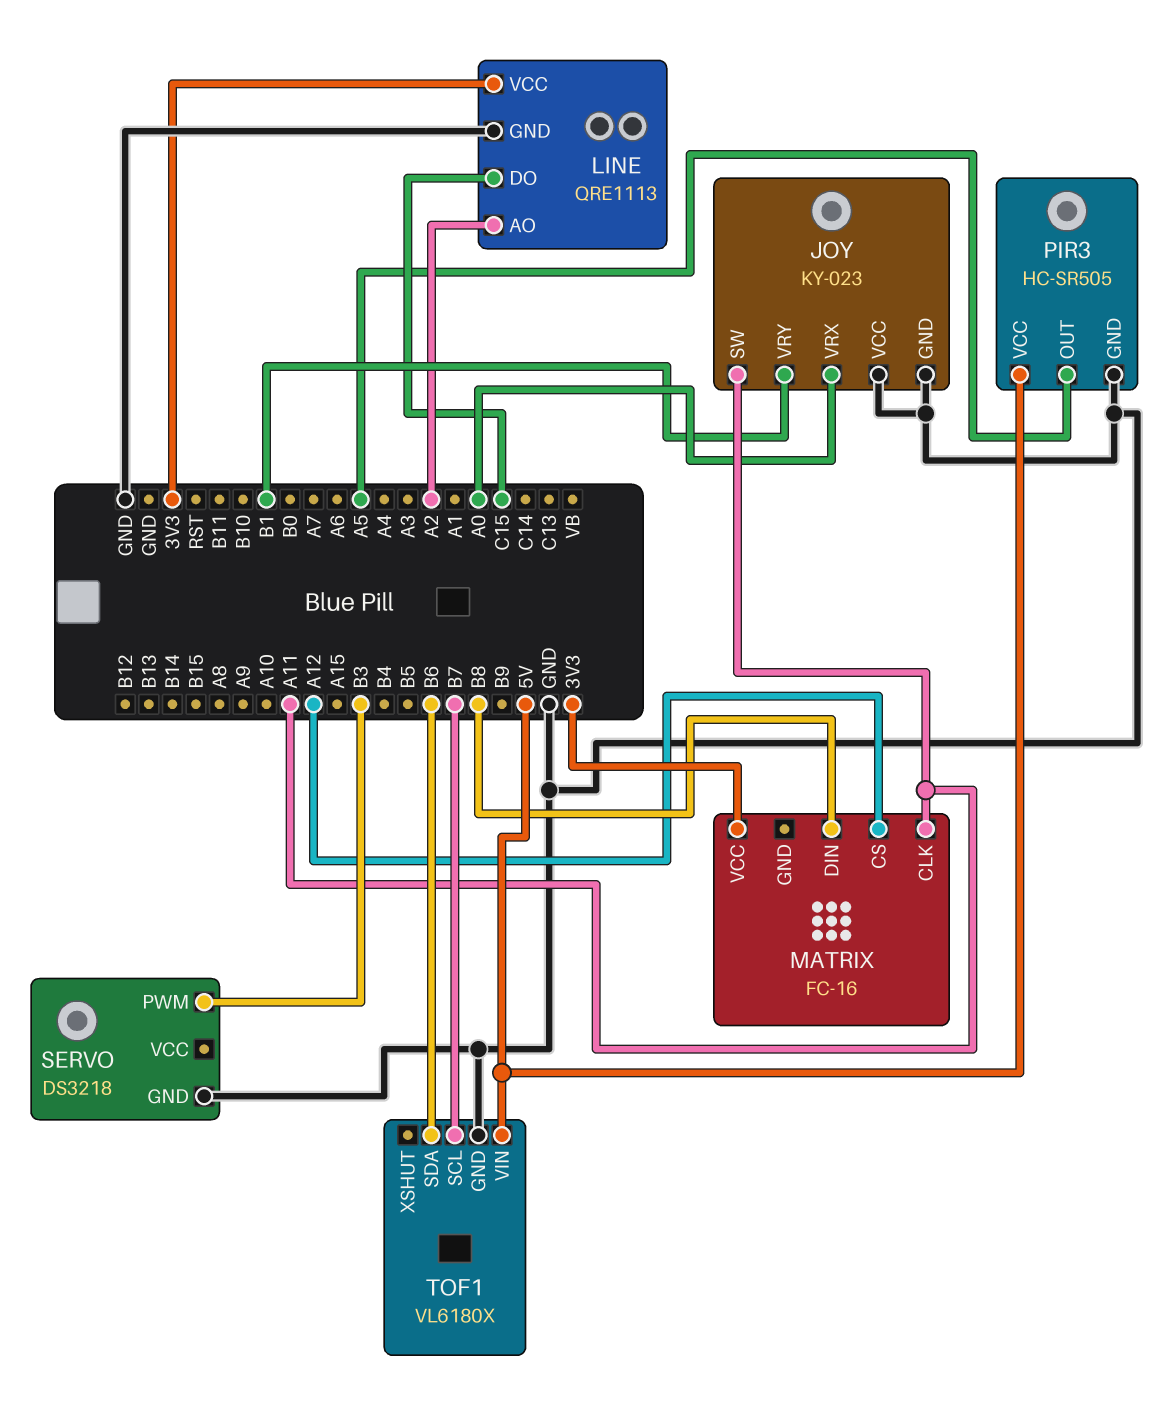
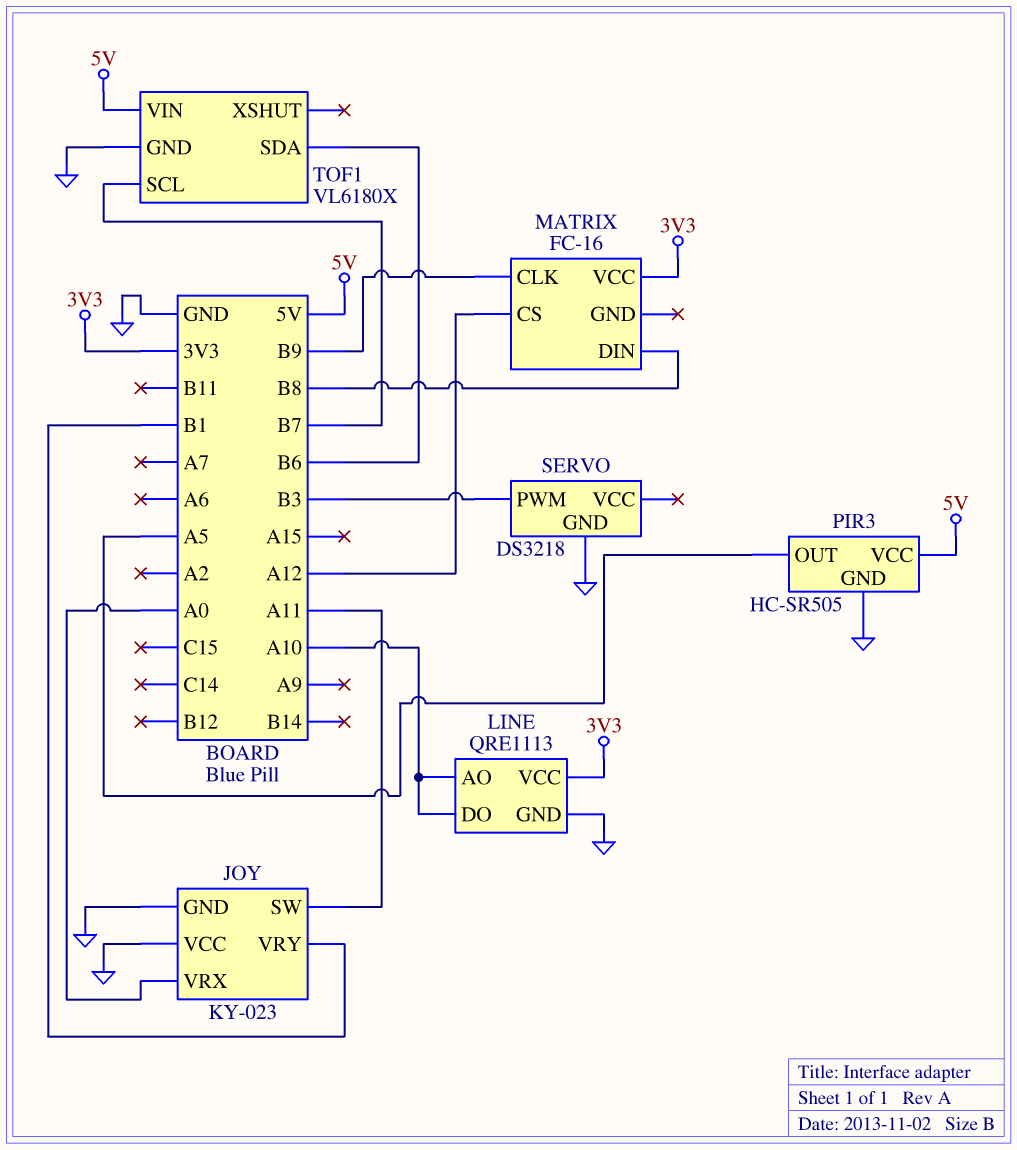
LINE pin AO: A2 -> A10
LINE pin DO: C15 -> A10
MATRIX pin CLK: A11 -> B9

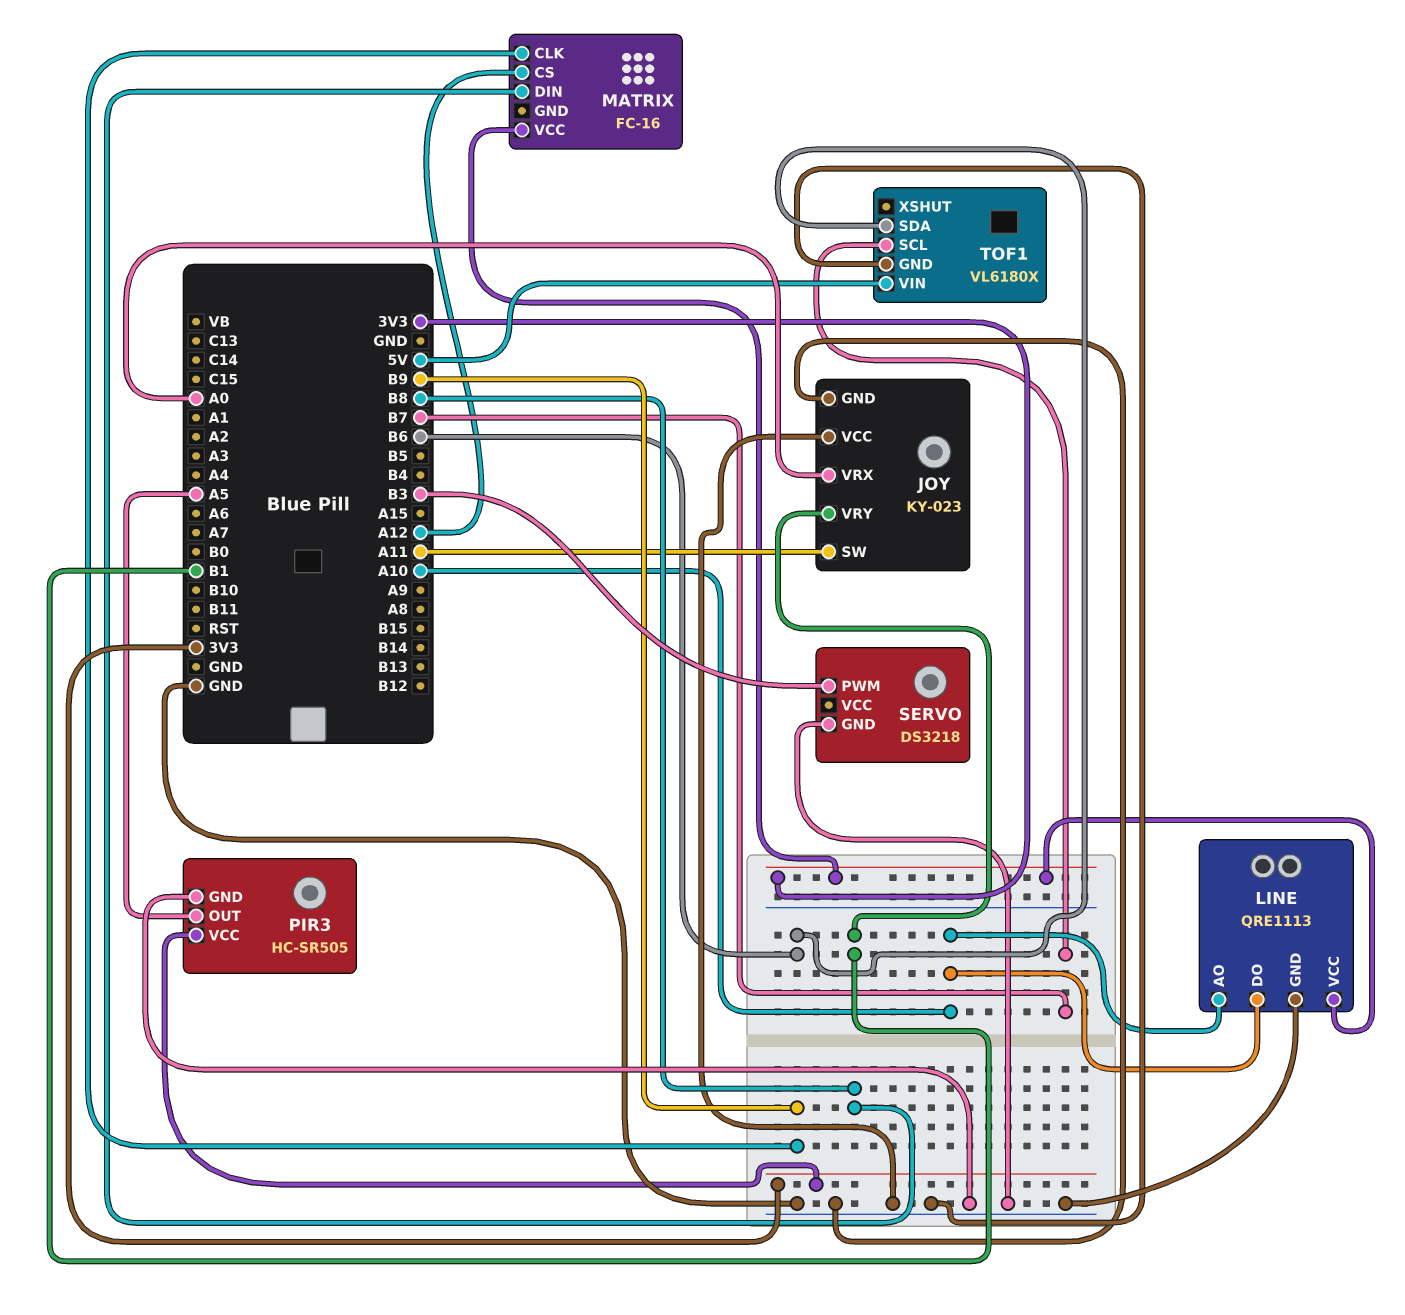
PIR3 pin VCC: 5V -> 3V3

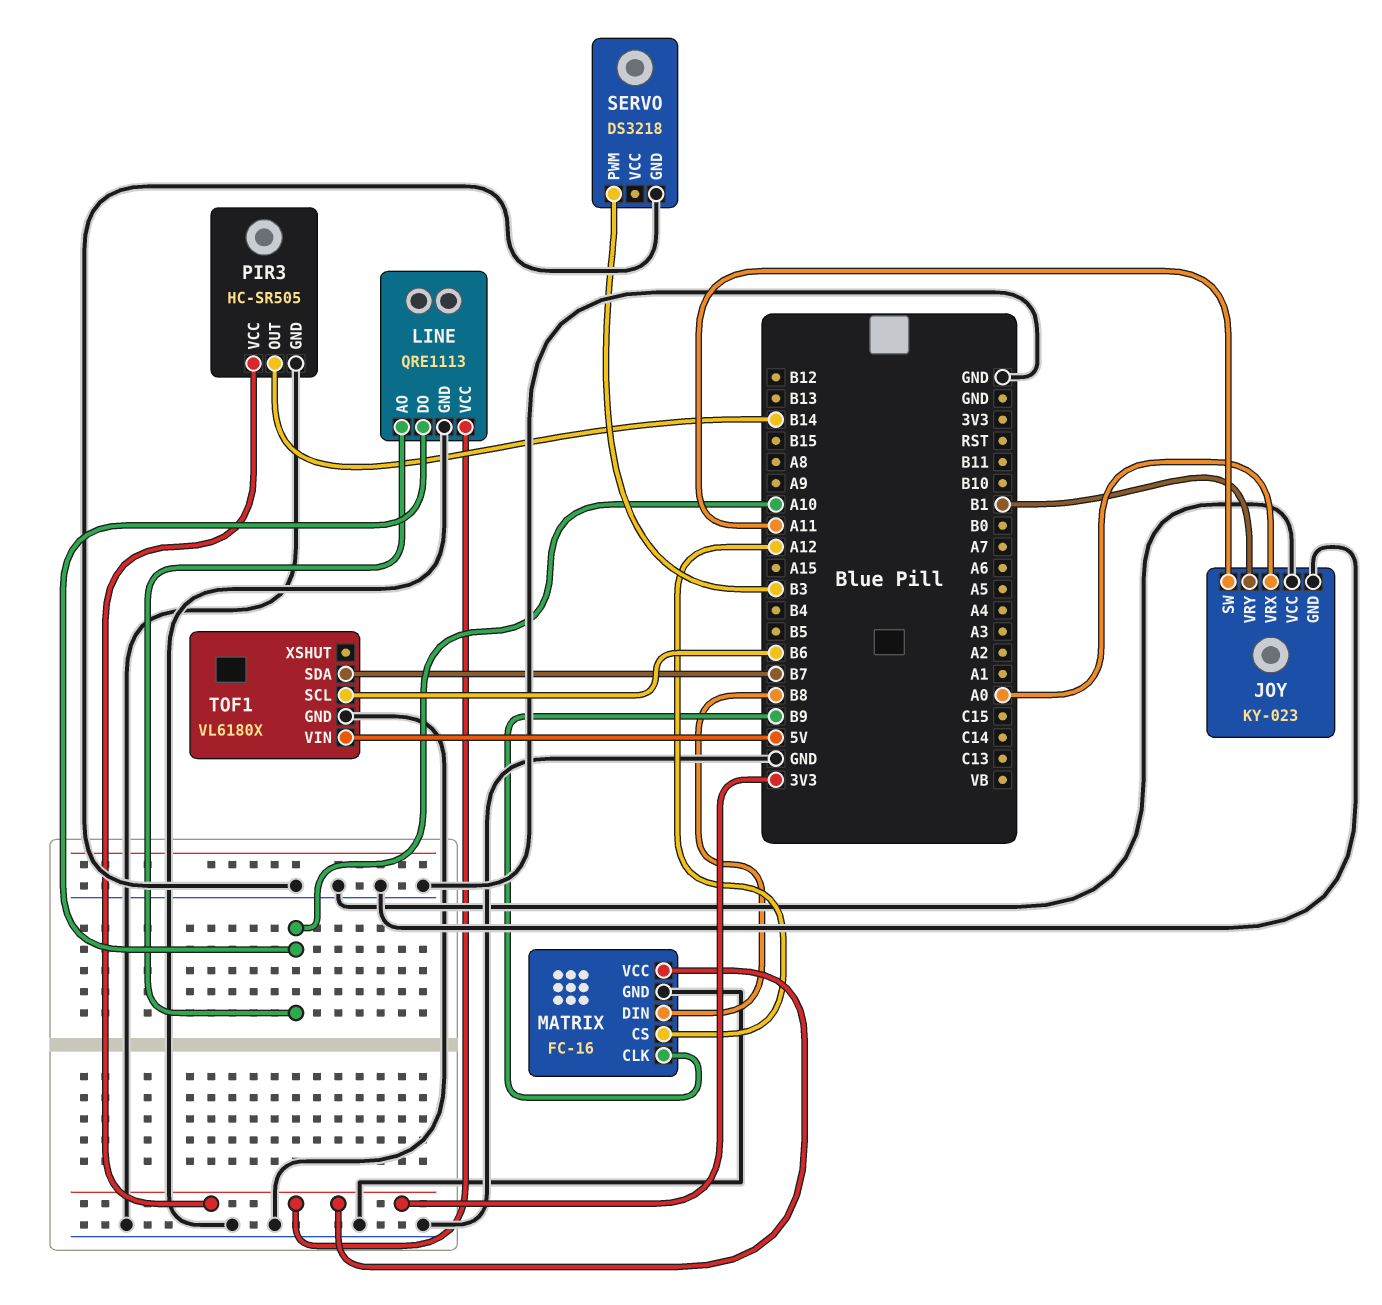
MATRIX pin GND: none -> GND
PIR3 pin OUT: A5 -> B14
TOF1 pin SCL: B7 -> B6
TOF1 pin SDA: B6 -> B7

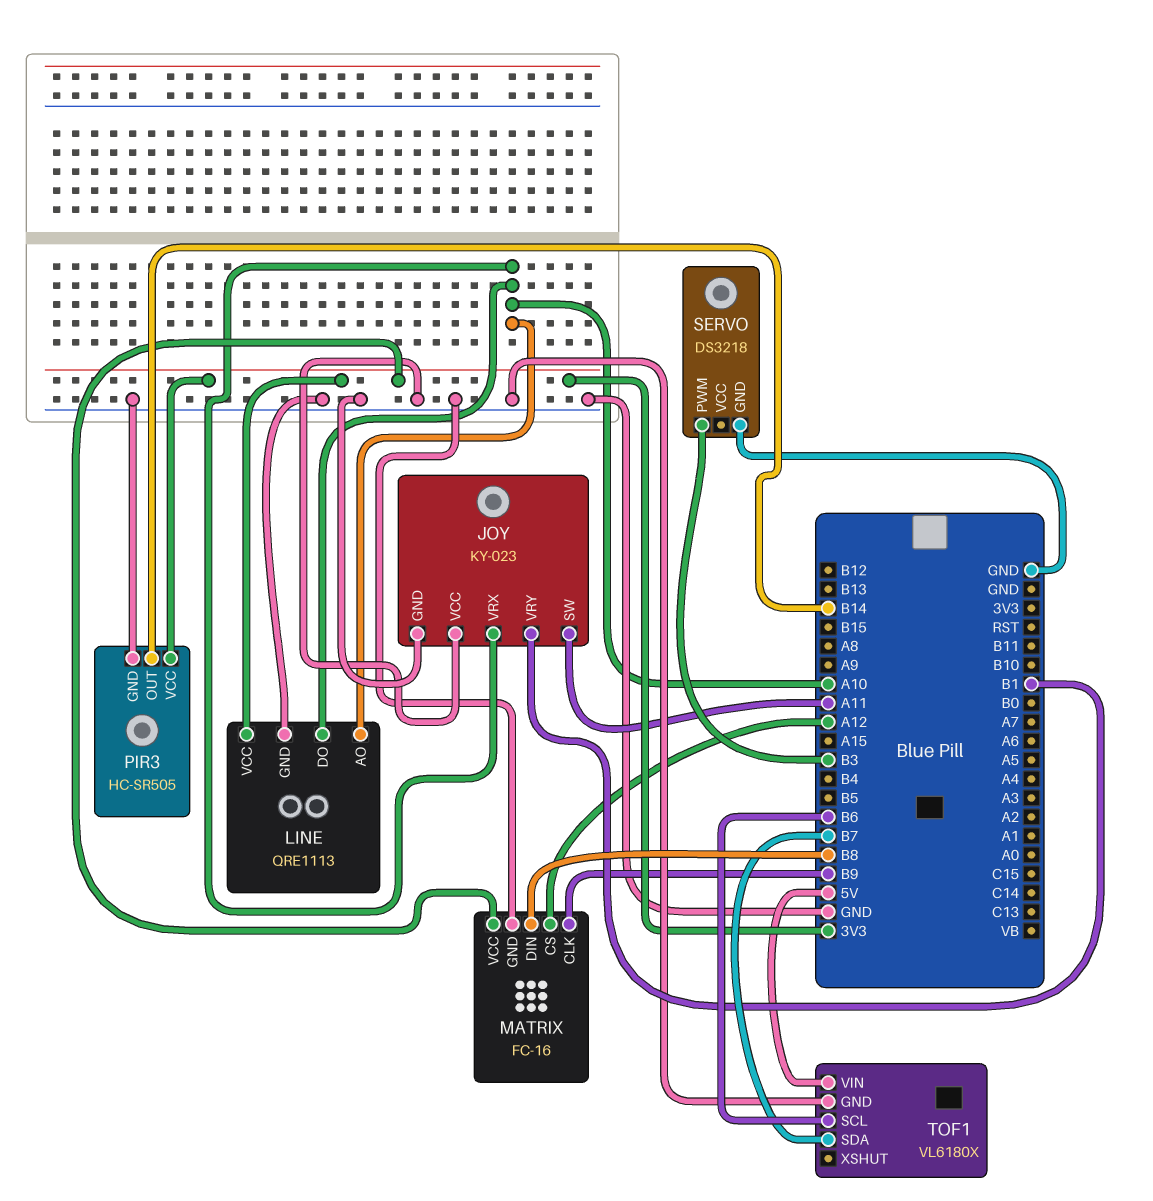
JOY pin VRX: A0 -> A10

